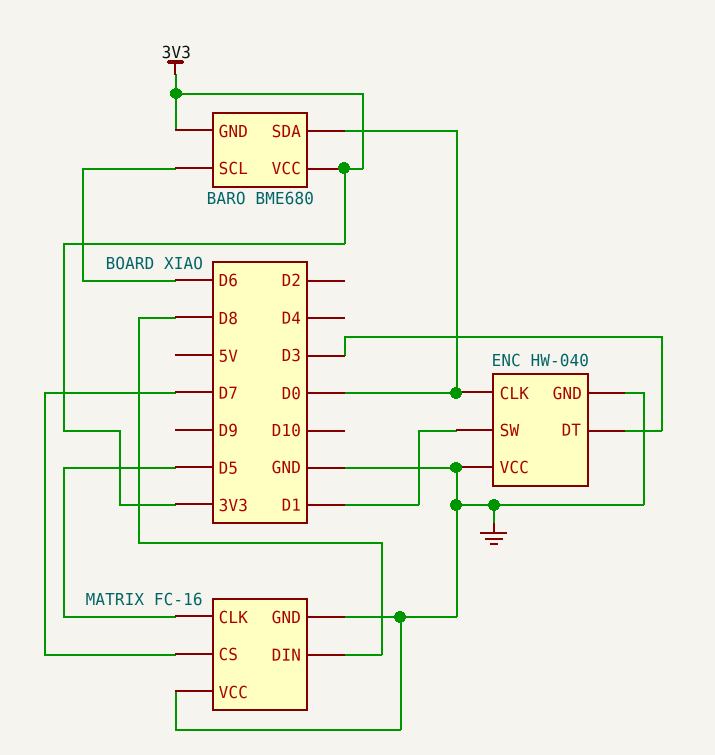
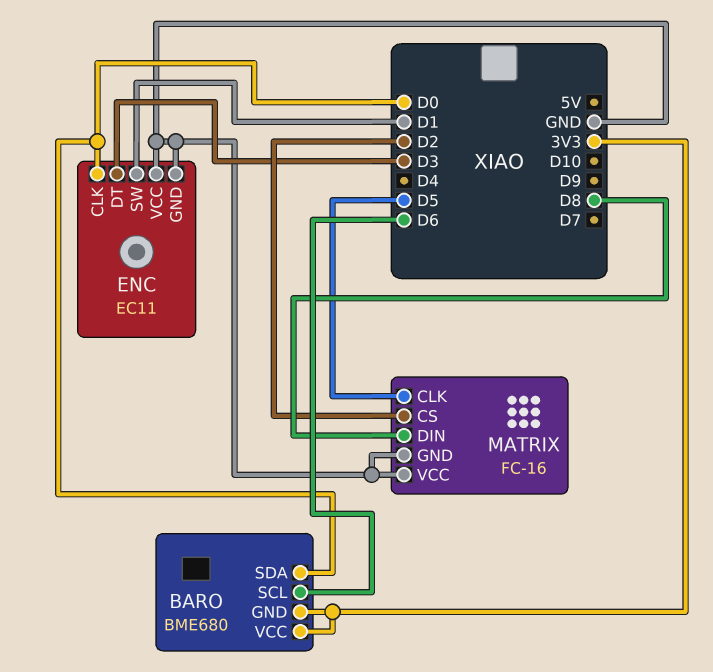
ENC: HW-040 -> EC11
MATRIX pin CS: D7 -> D2

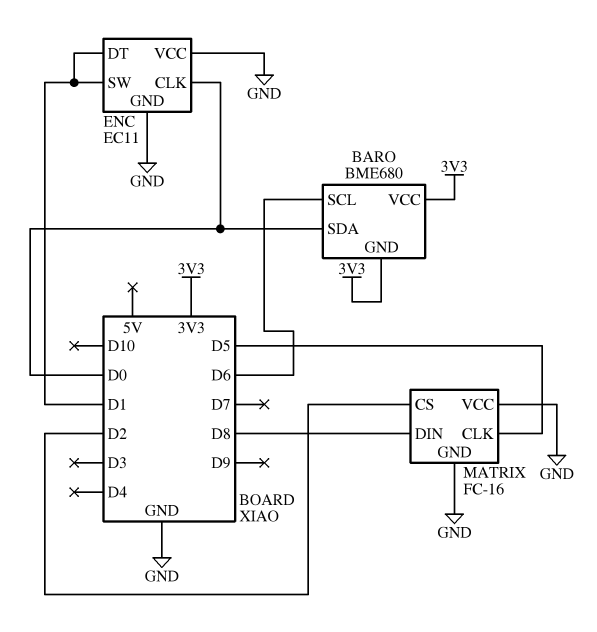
ENC pin DT: D3 -> D1

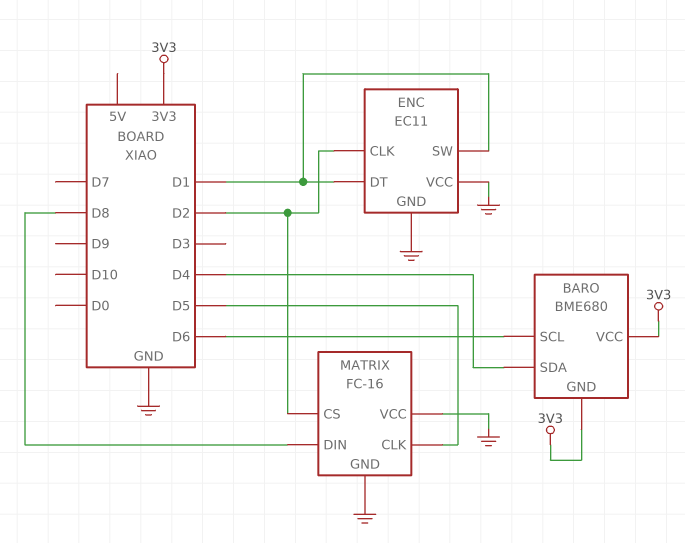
BARO pin SDA: D0 -> D4
ENC pin CLK: D0 -> D2

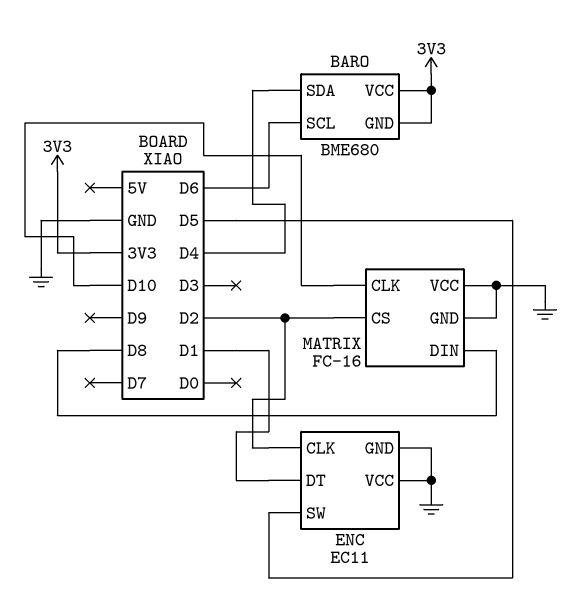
ENC pin SW: D1 -> D5
MATRIX pin CLK: D5 -> D10

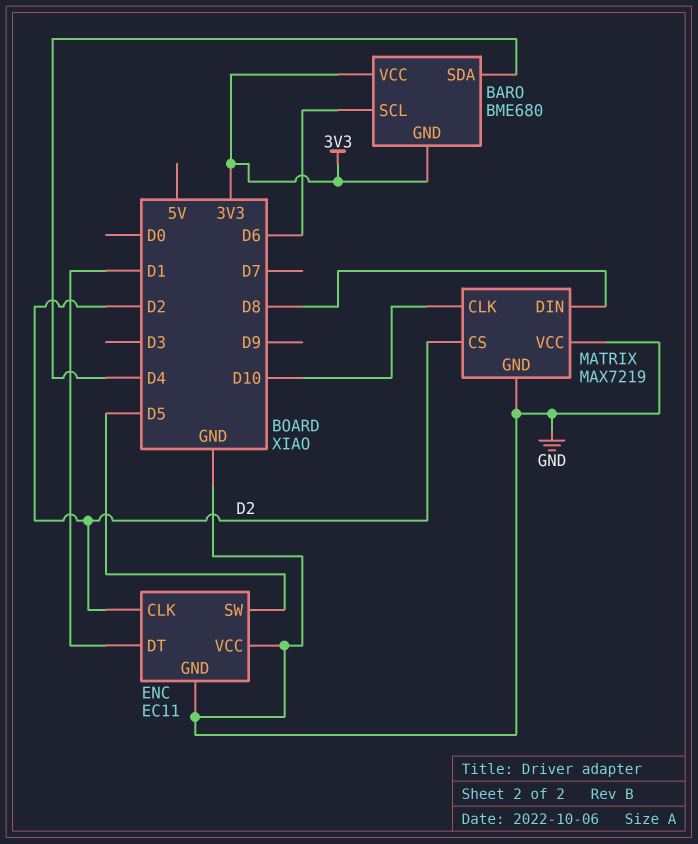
MATRIX: FC-16 -> MAX7219

